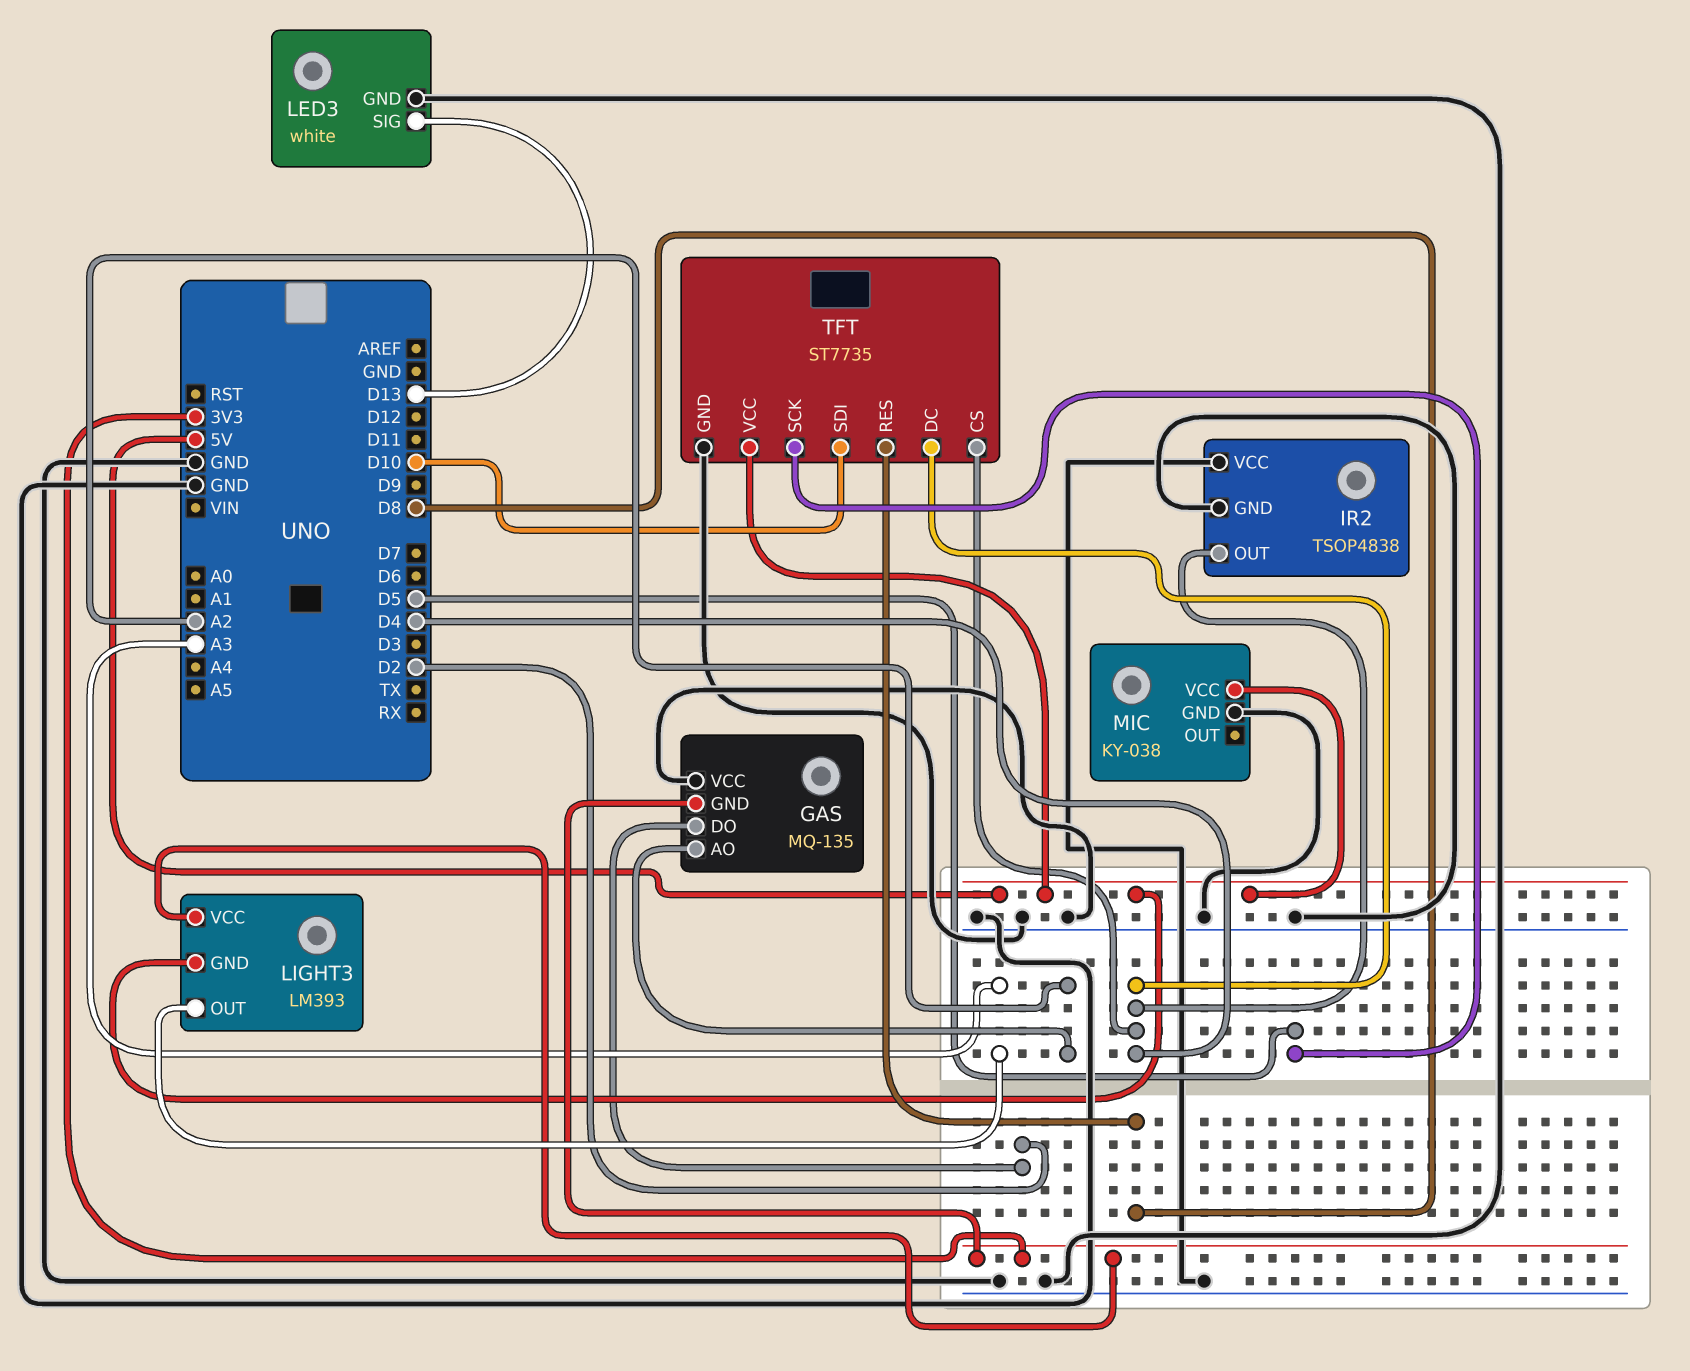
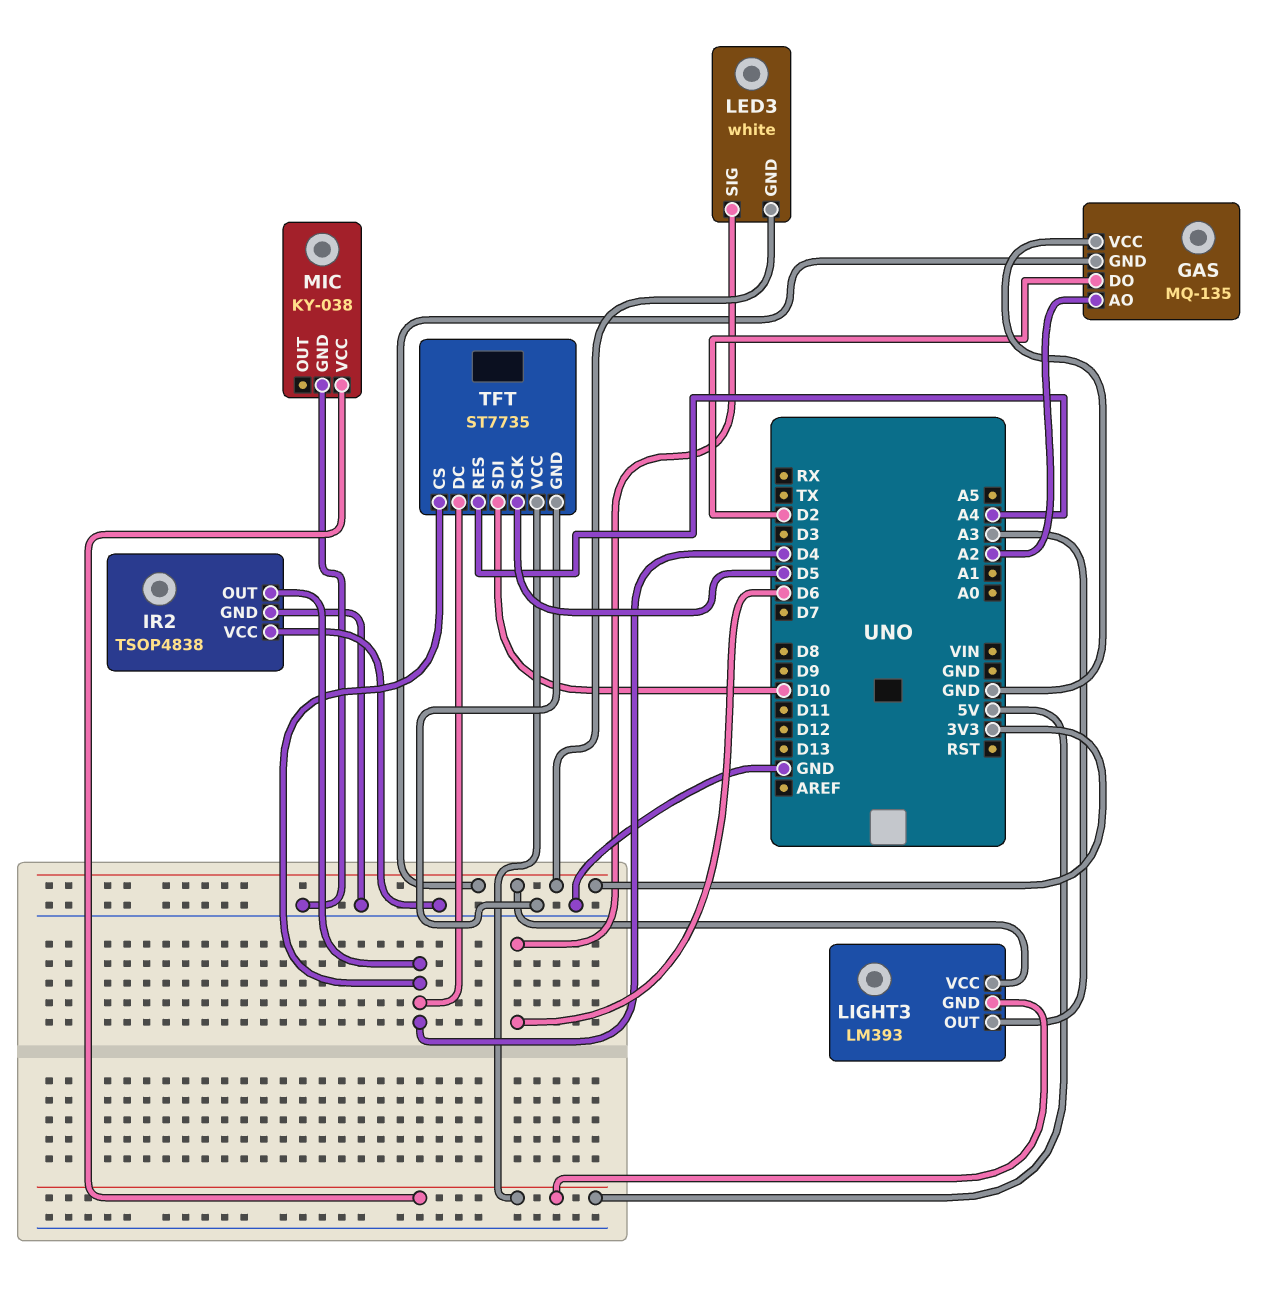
LED3 pin GND: GND -> 3V3
LED3 pin SIG: D13 -> D6
TFT pin RES: D8 -> A4

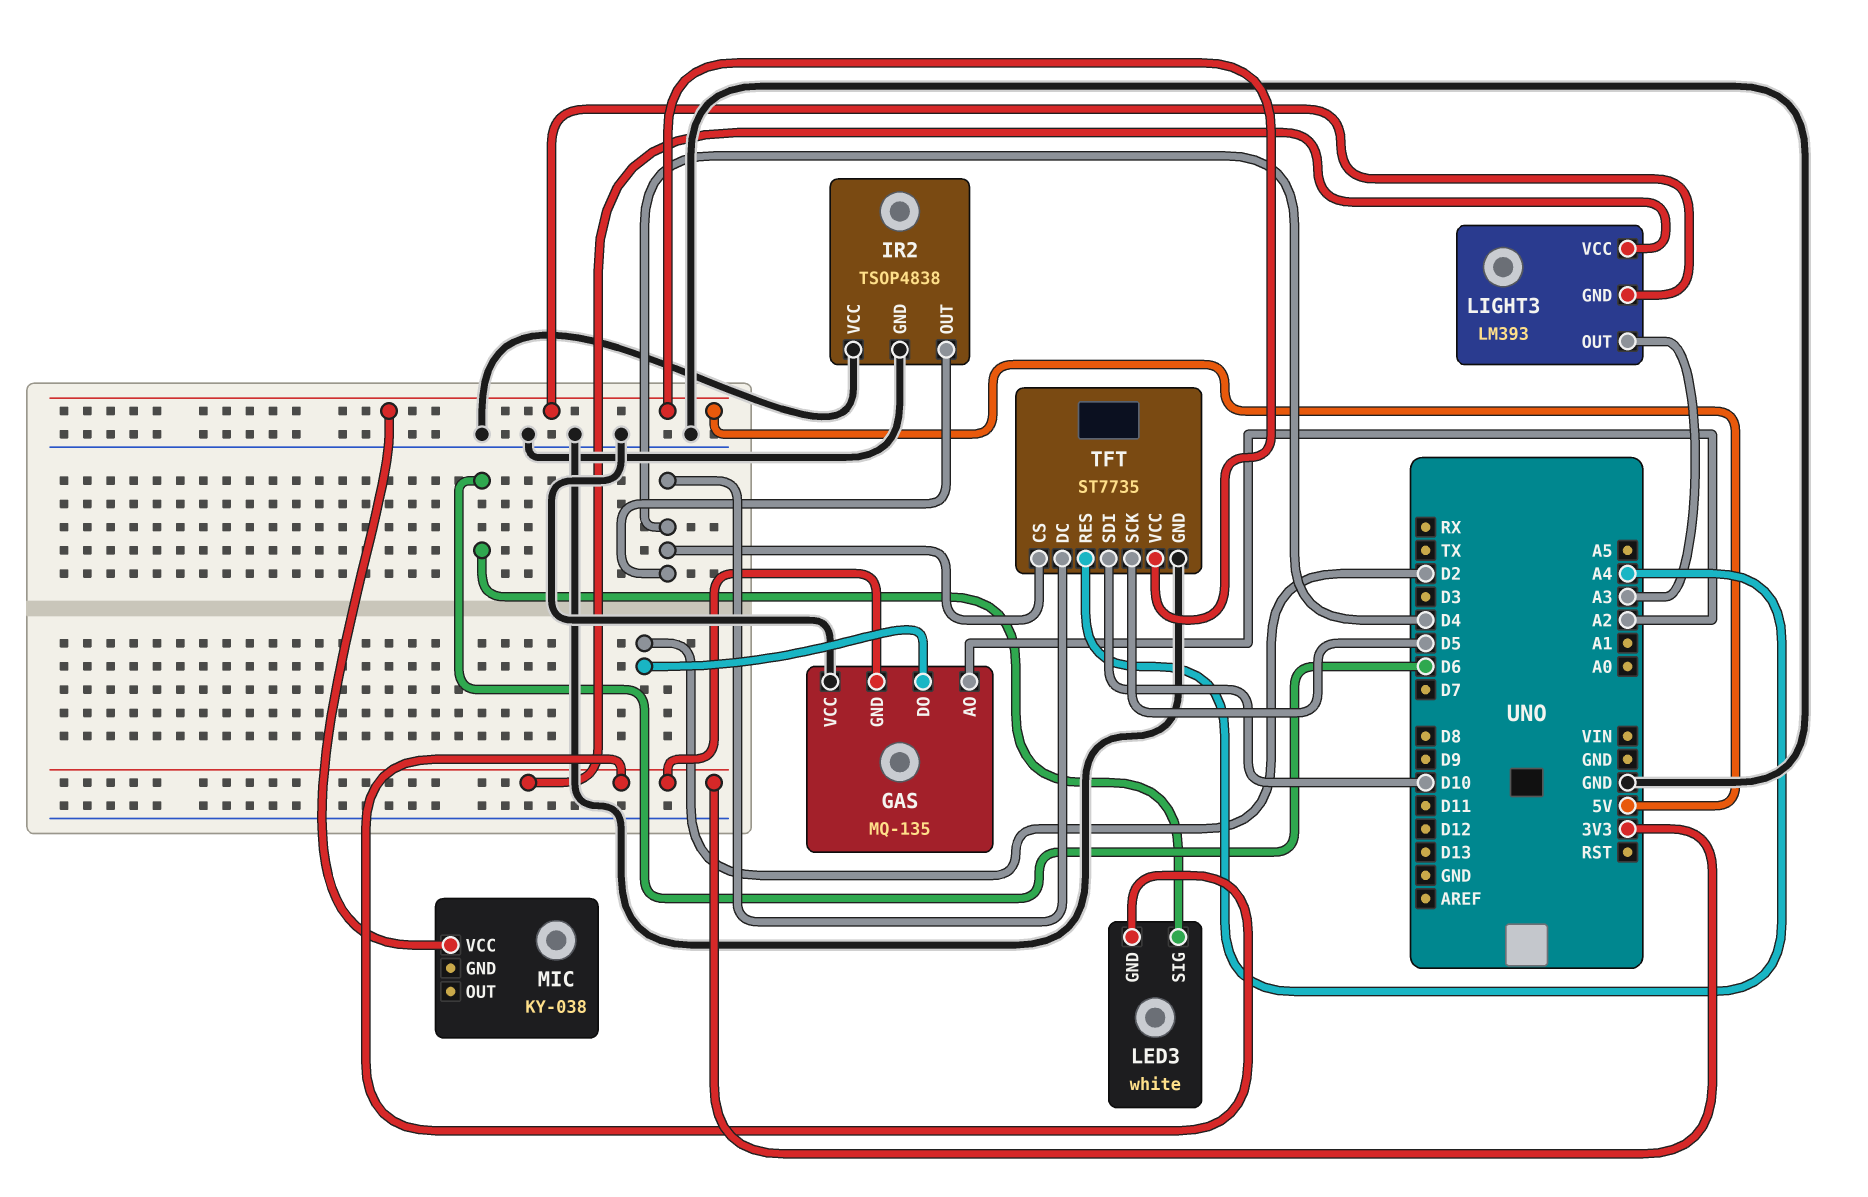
MIC pin GND: GND -> none

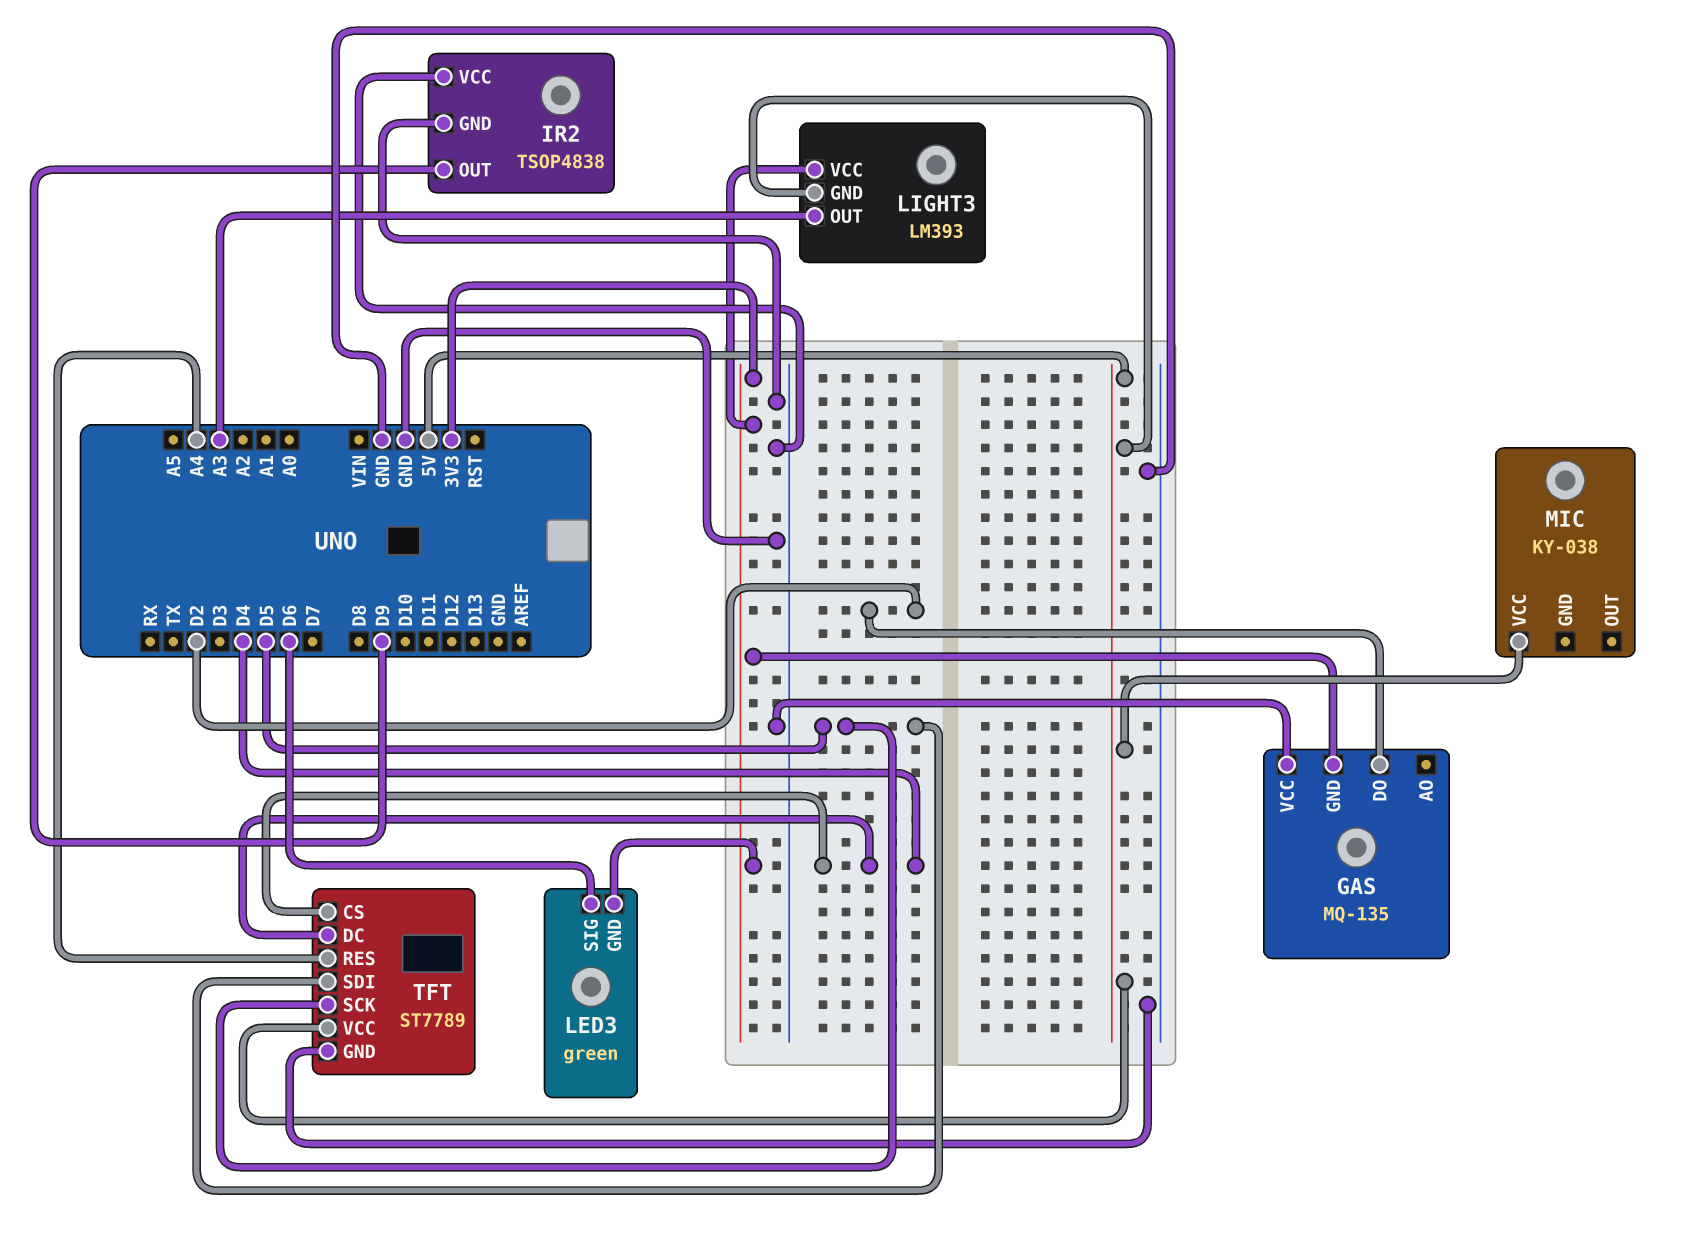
GAS pin AO: A2 -> none
IR2 pin OUT: D4 -> D9
LED3: white -> green
TFT: ST7735 -> ST7789
TFT pin SDI: D10 -> D5

